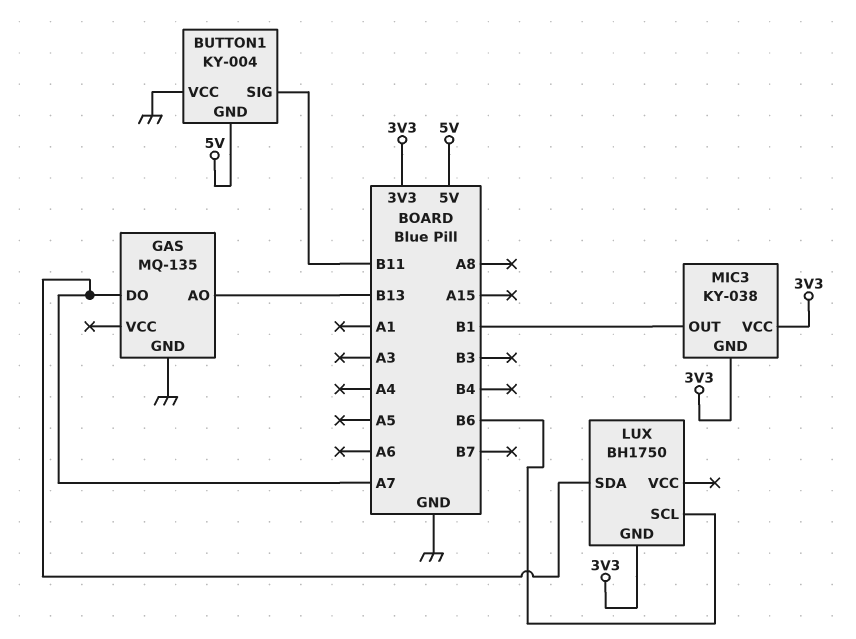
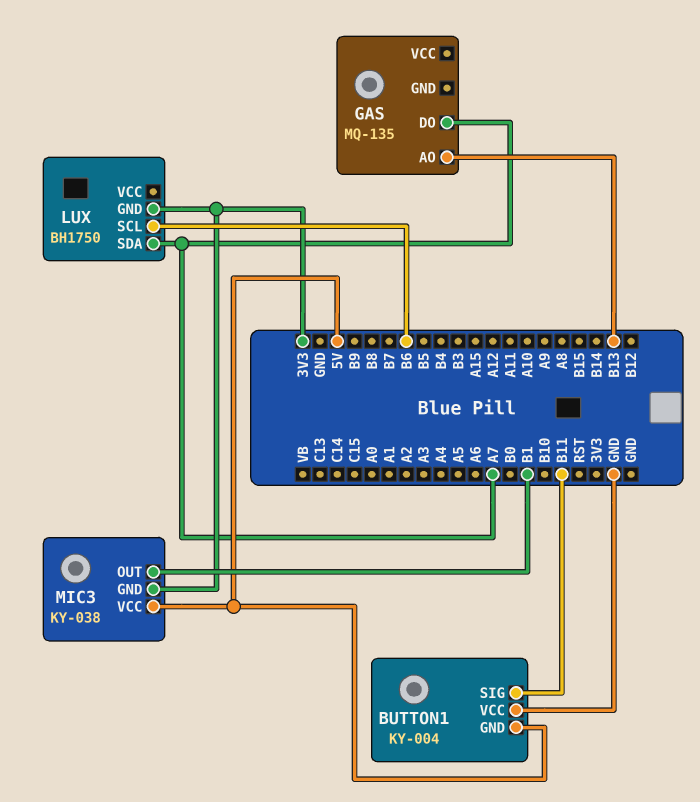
GAS pin GND: GND -> none
MIC3 pin VCC: 3V3 -> 5V

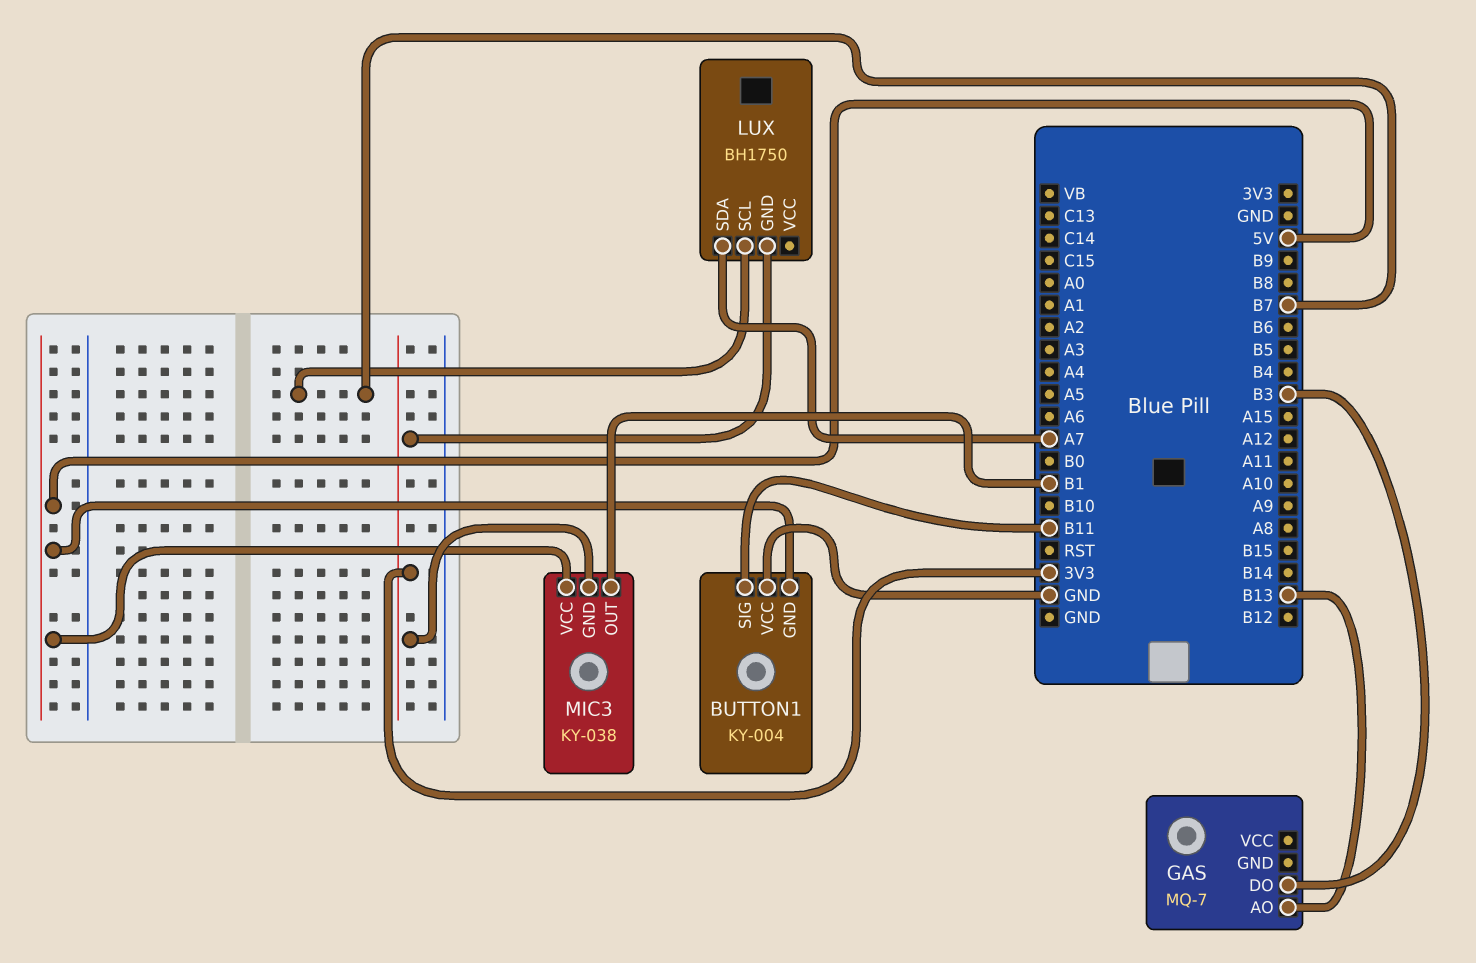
GAS: MQ-135 -> MQ-7
GAS pin DO: A7 -> B3
LUX pin SCL: B6 -> B7

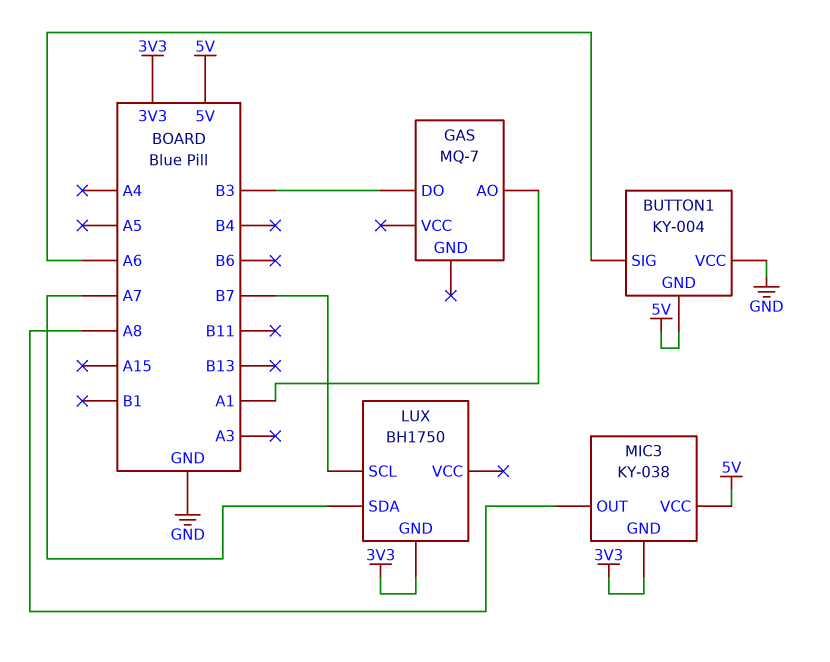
BUTTON1 pin SIG: B11 -> A6
GAS pin AO: B13 -> A1
MIC3 pin OUT: B1 -> A8

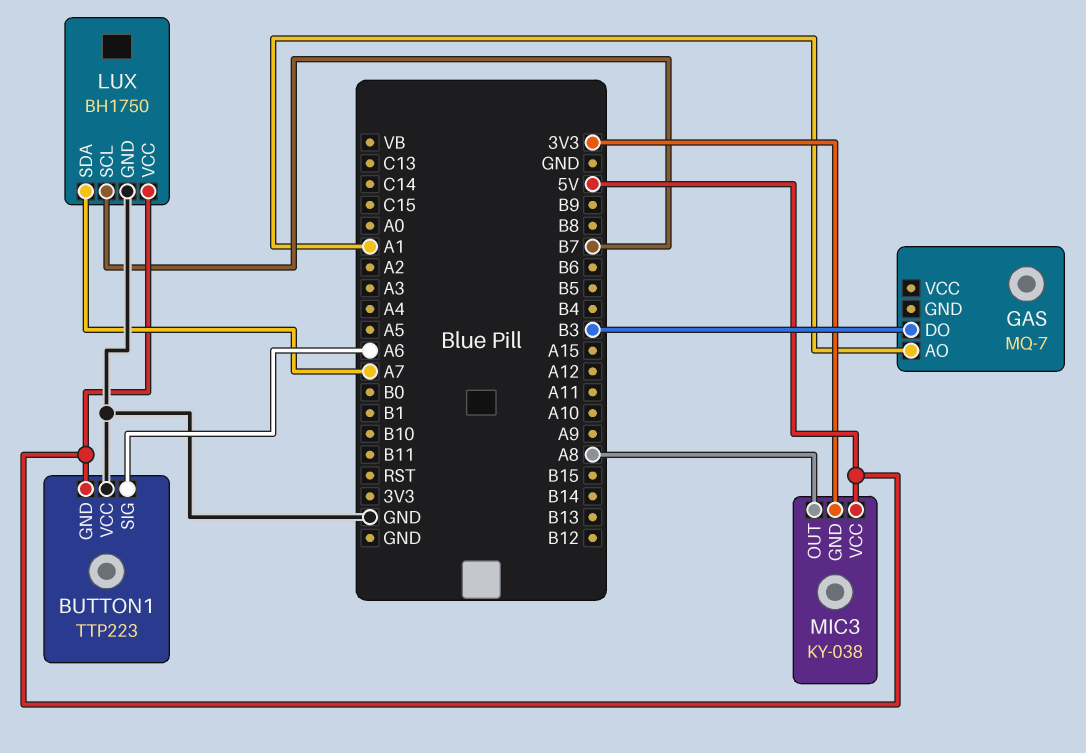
BUTTON1: KY-004 -> TTP223
LUX pin GND: 3V3 -> GND
LUX pin VCC: none -> 5V

